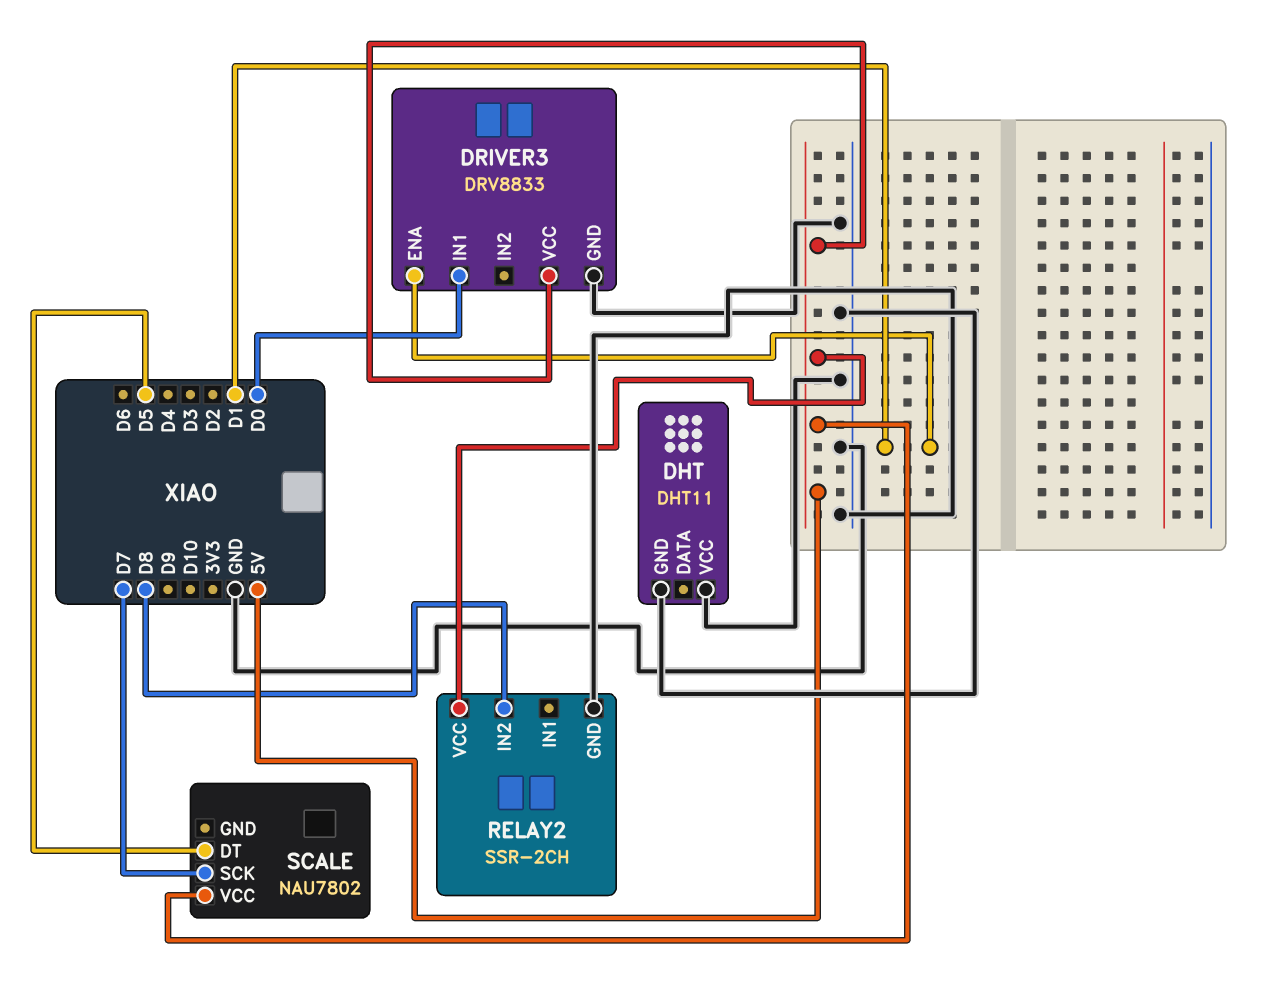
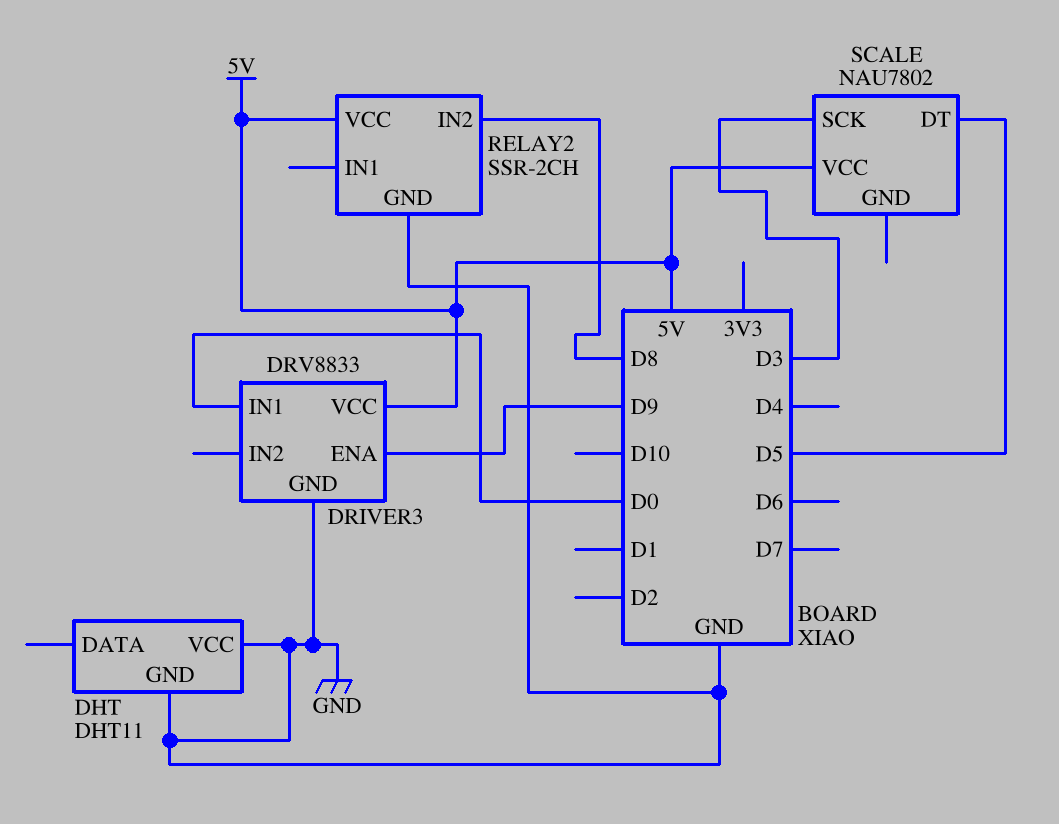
DRIVER3 pin ENA: D1 -> D9
SCALE pin SCK: D7 -> D3

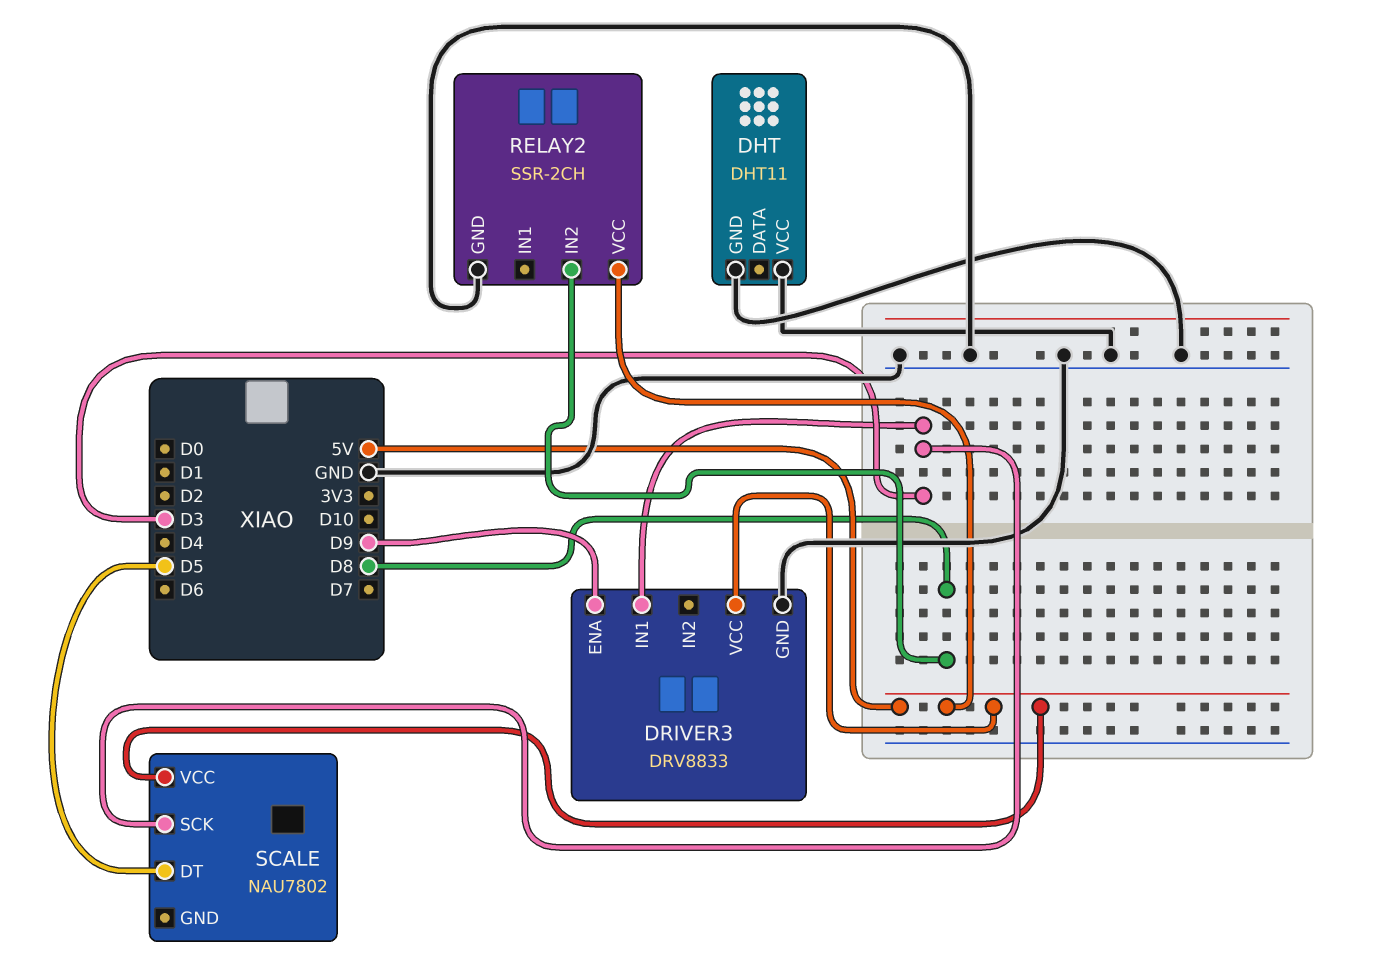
DRIVER3 pin IN1: D0 -> D3

